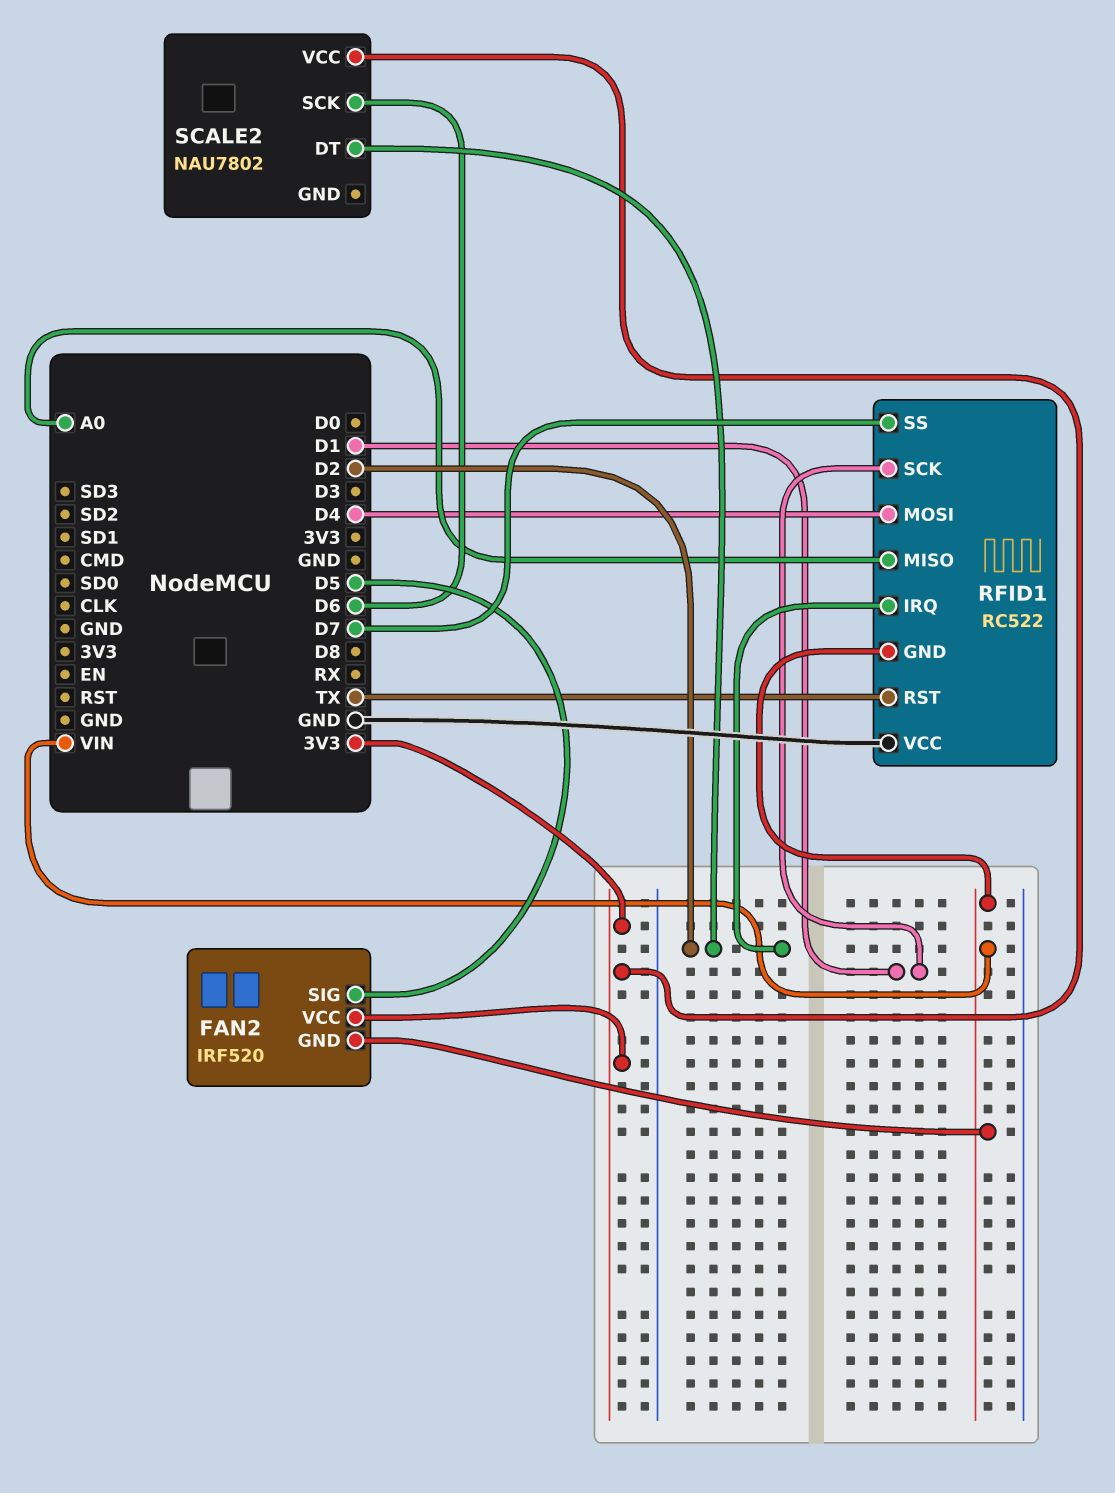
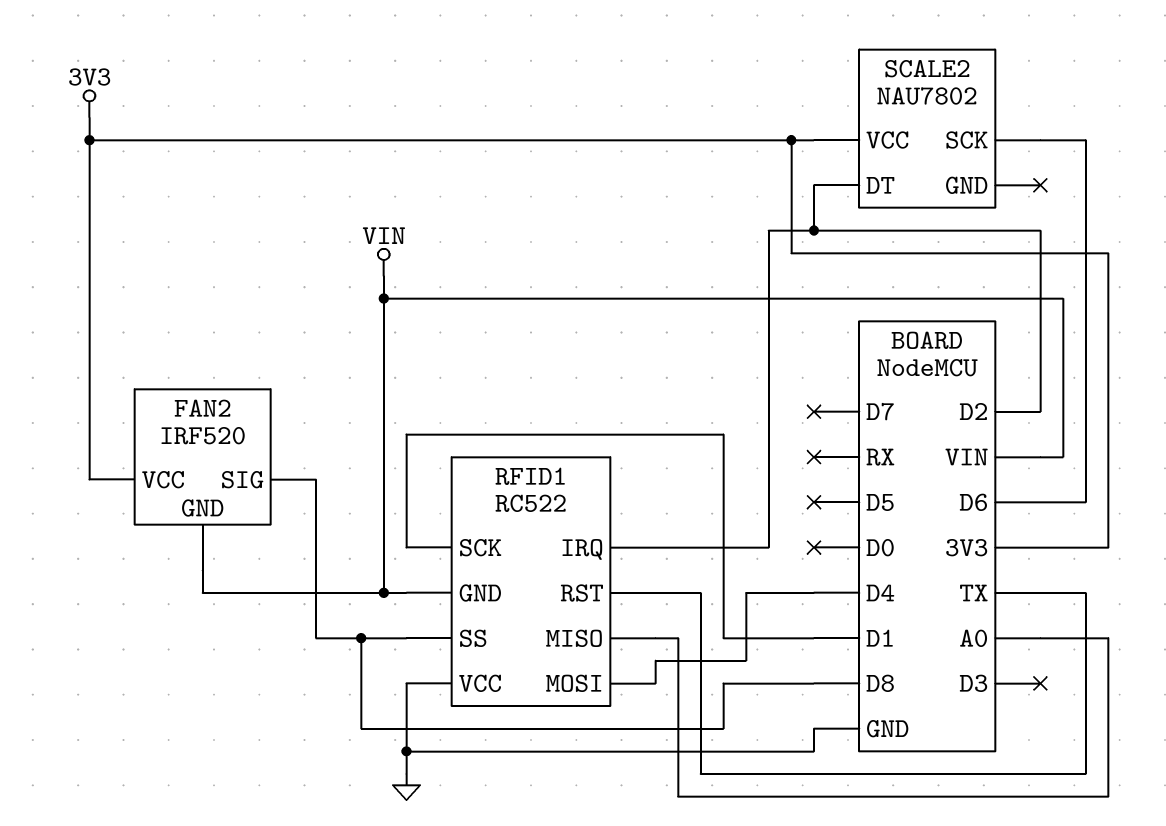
FAN2 pin SIG: D5 -> D8
RFID1 pin SS: D7 -> D8

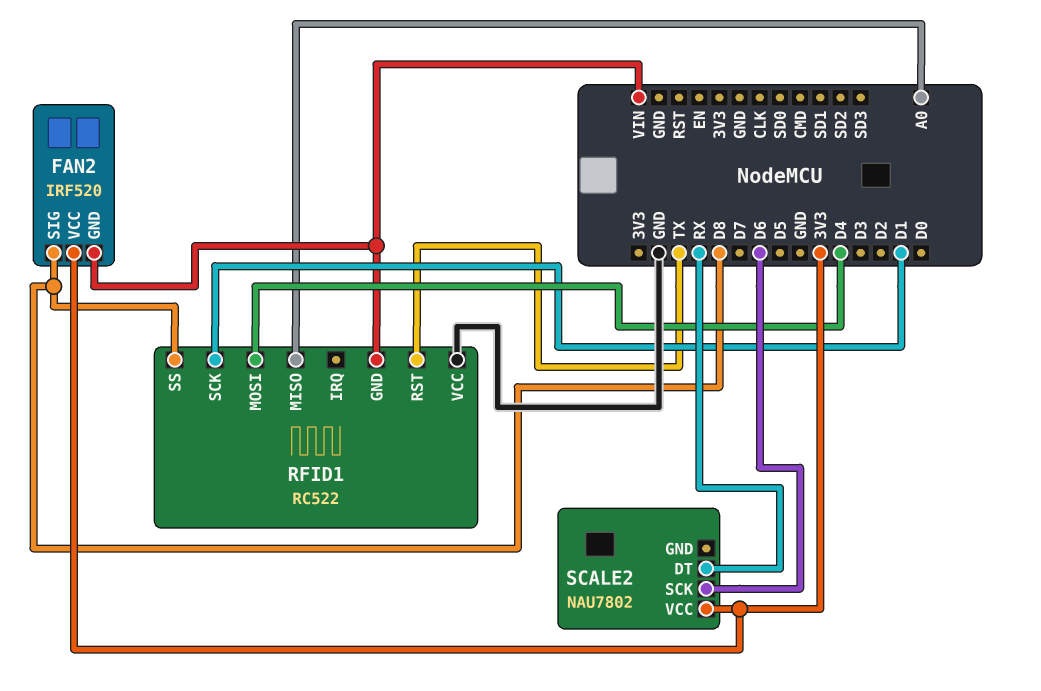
RFID1 pin IRQ: D2 -> none
SCALE2 pin DT: D2 -> RX

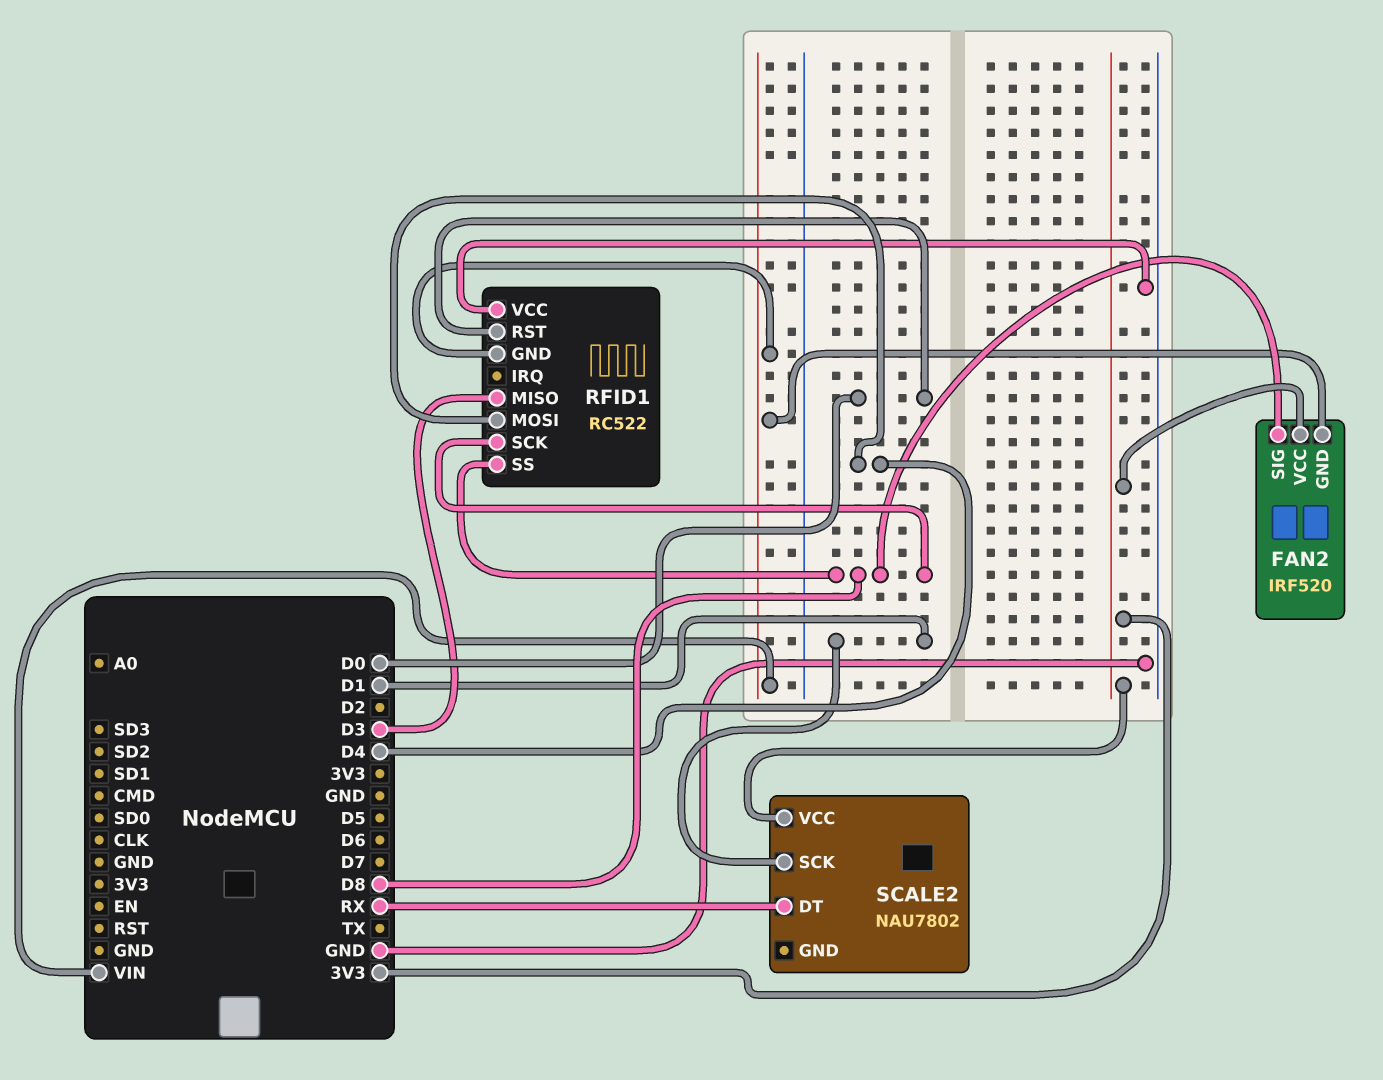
RFID1 pin MISO: A0 -> D3
RFID1 pin RST: TX -> D0
RFID1 pin SCK: D1 -> D8
SCALE2 pin SCK: D6 -> D1

